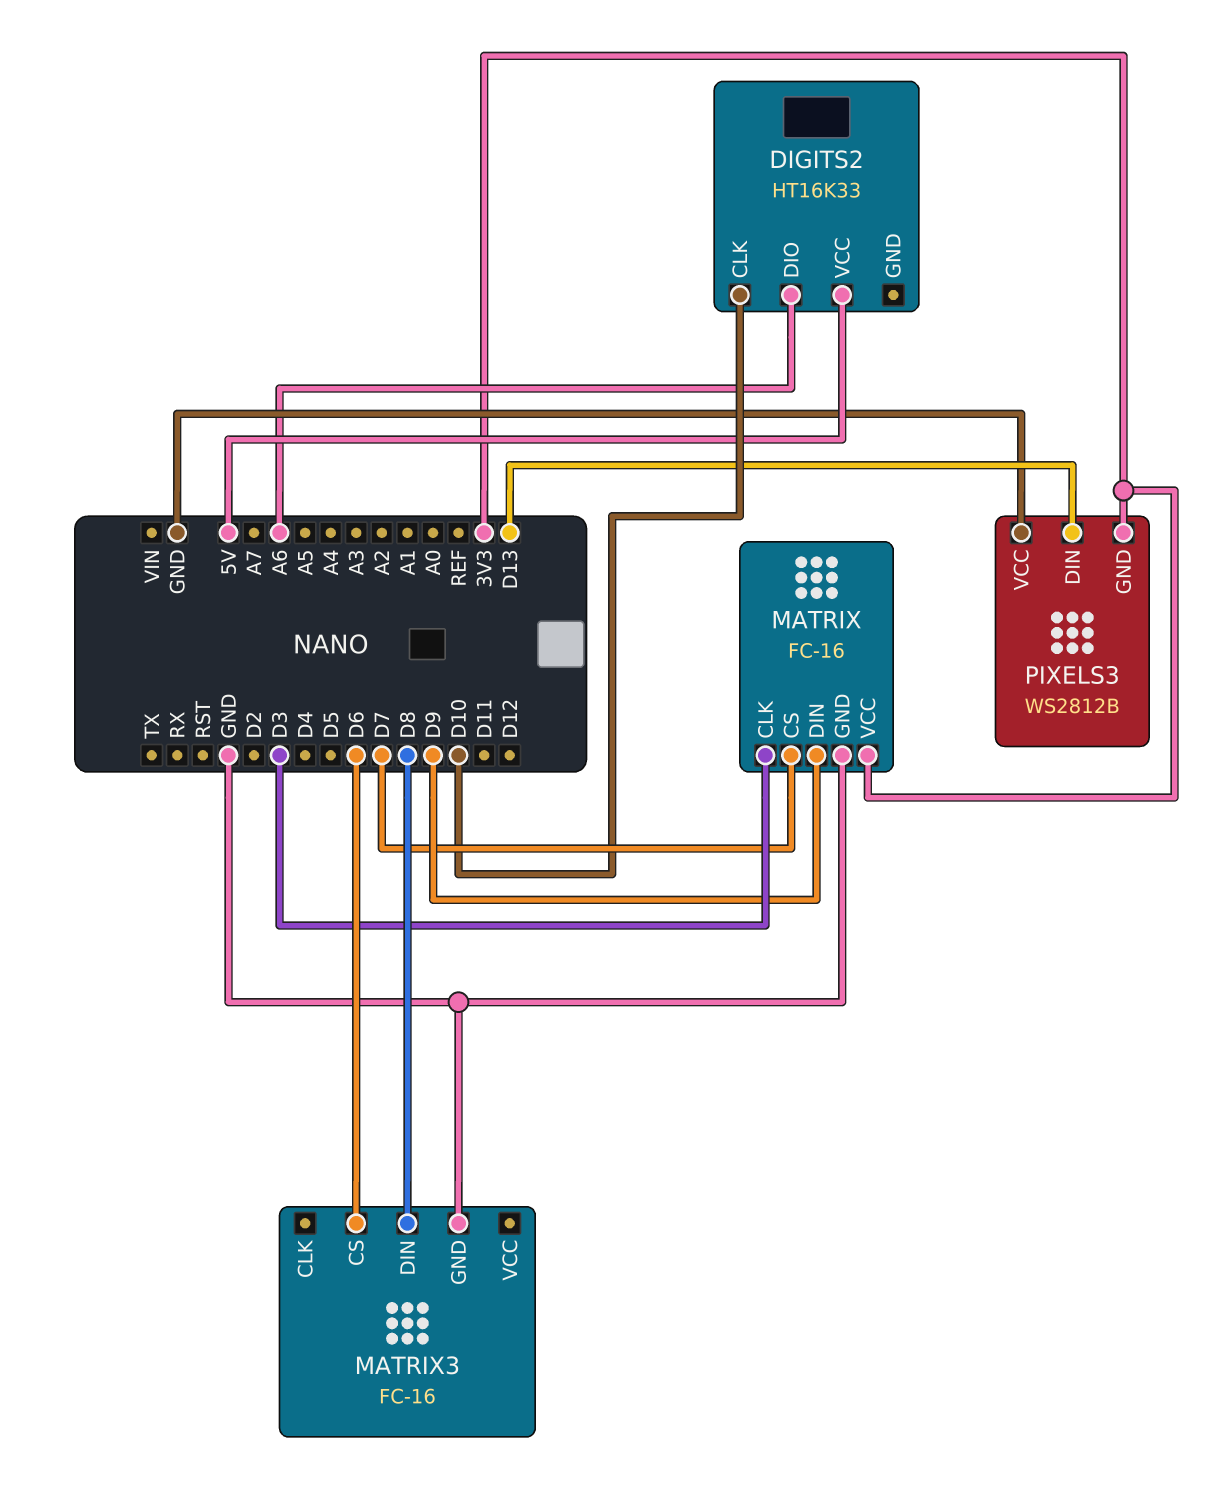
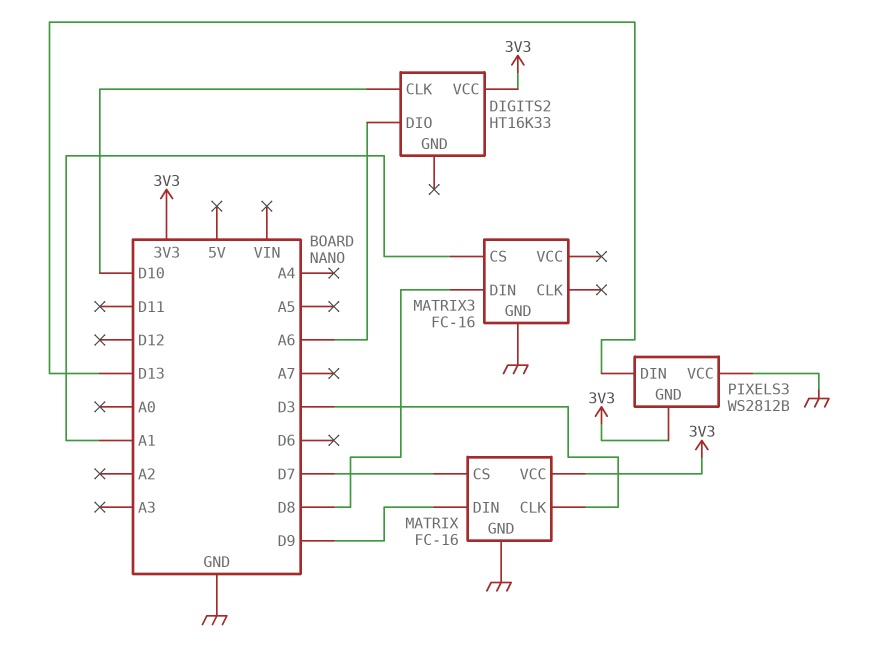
DIGITS2 pin VCC: 5V -> 3V3
MATRIX3 pin CS: D6 -> A1

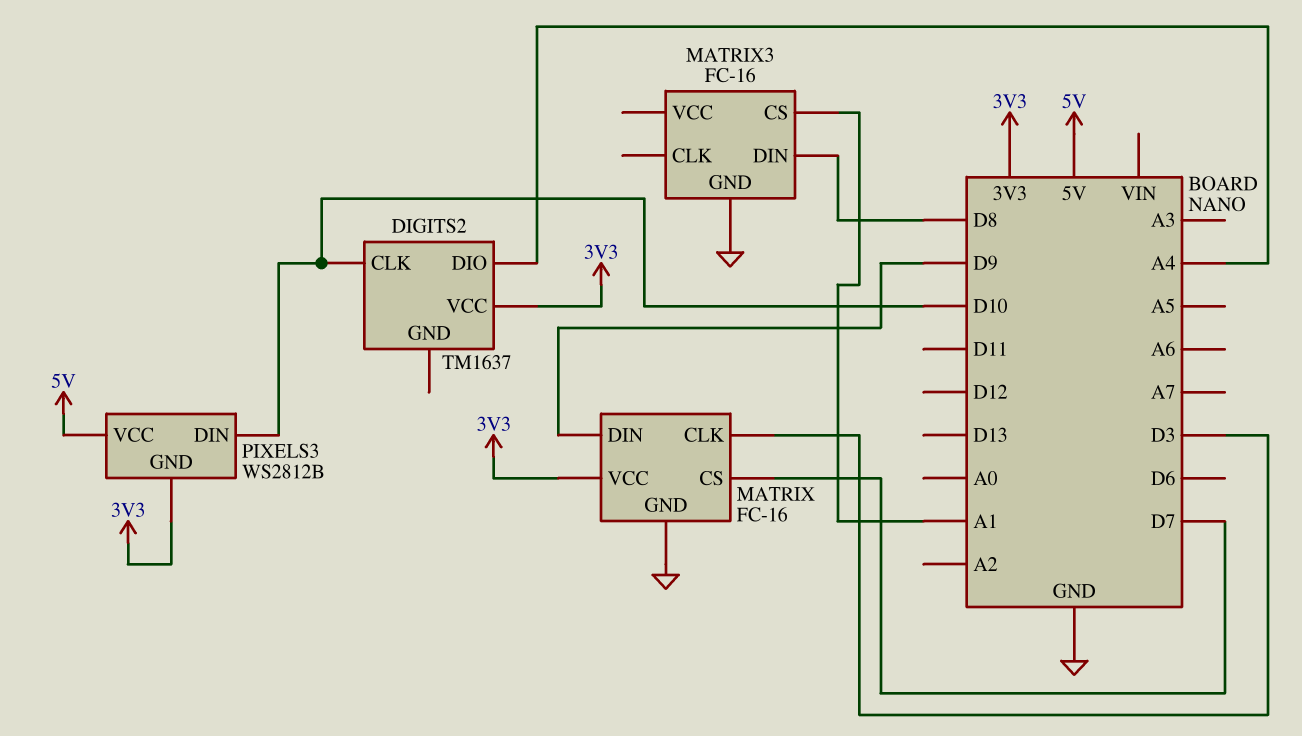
DIGITS2: HT16K33 -> TM1637
DIGITS2 pin DIO: A6 -> A4
PIXELS3 pin DIN: D13 -> D10
PIXELS3 pin VCC: GND -> 5V

